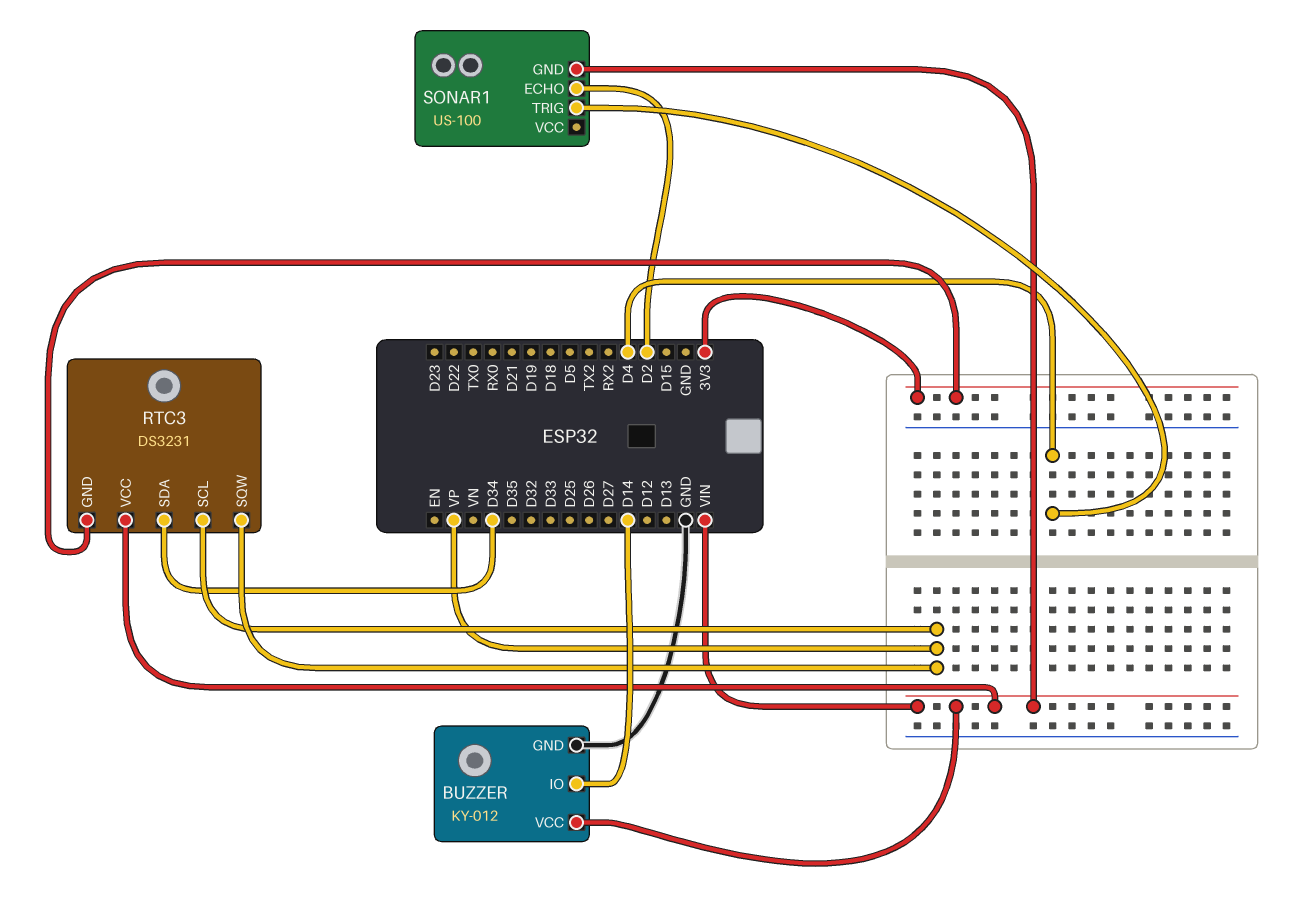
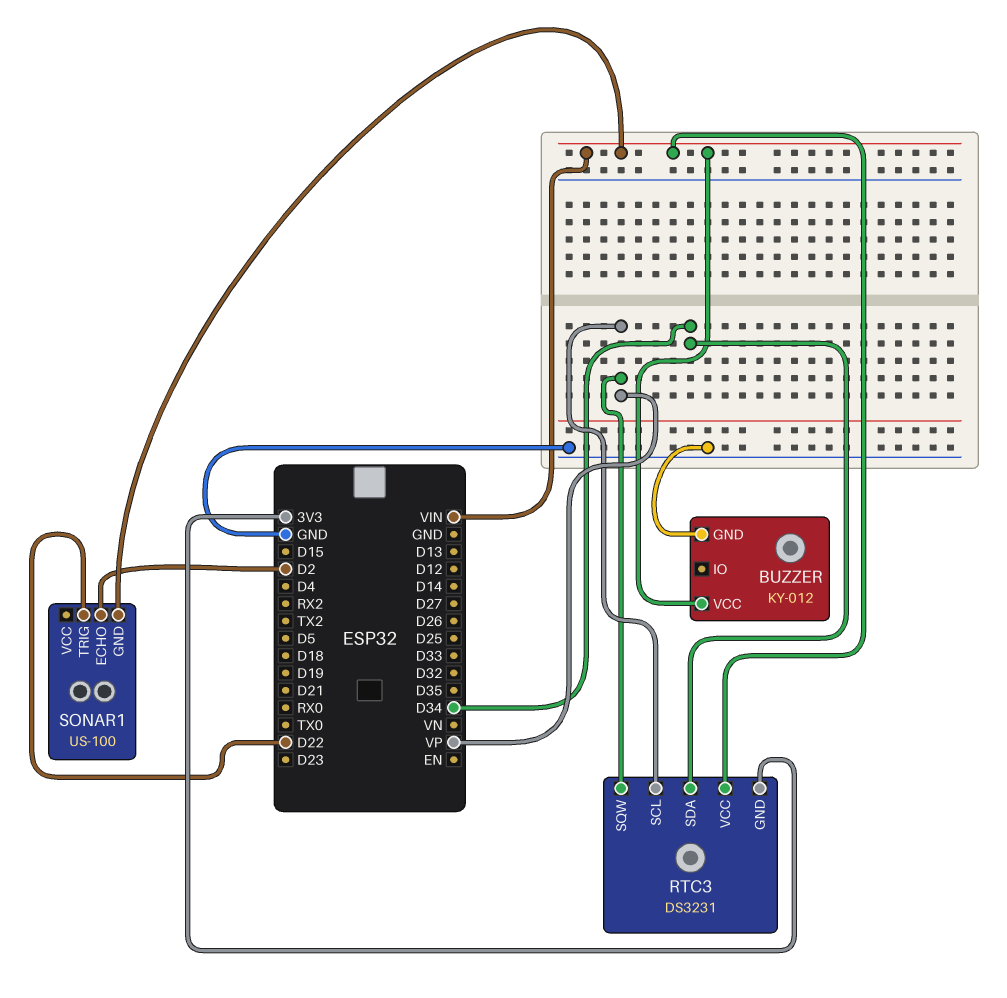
BUZZER pin IO: D14 -> none
SONAR1 pin TRIG: D4 -> D22

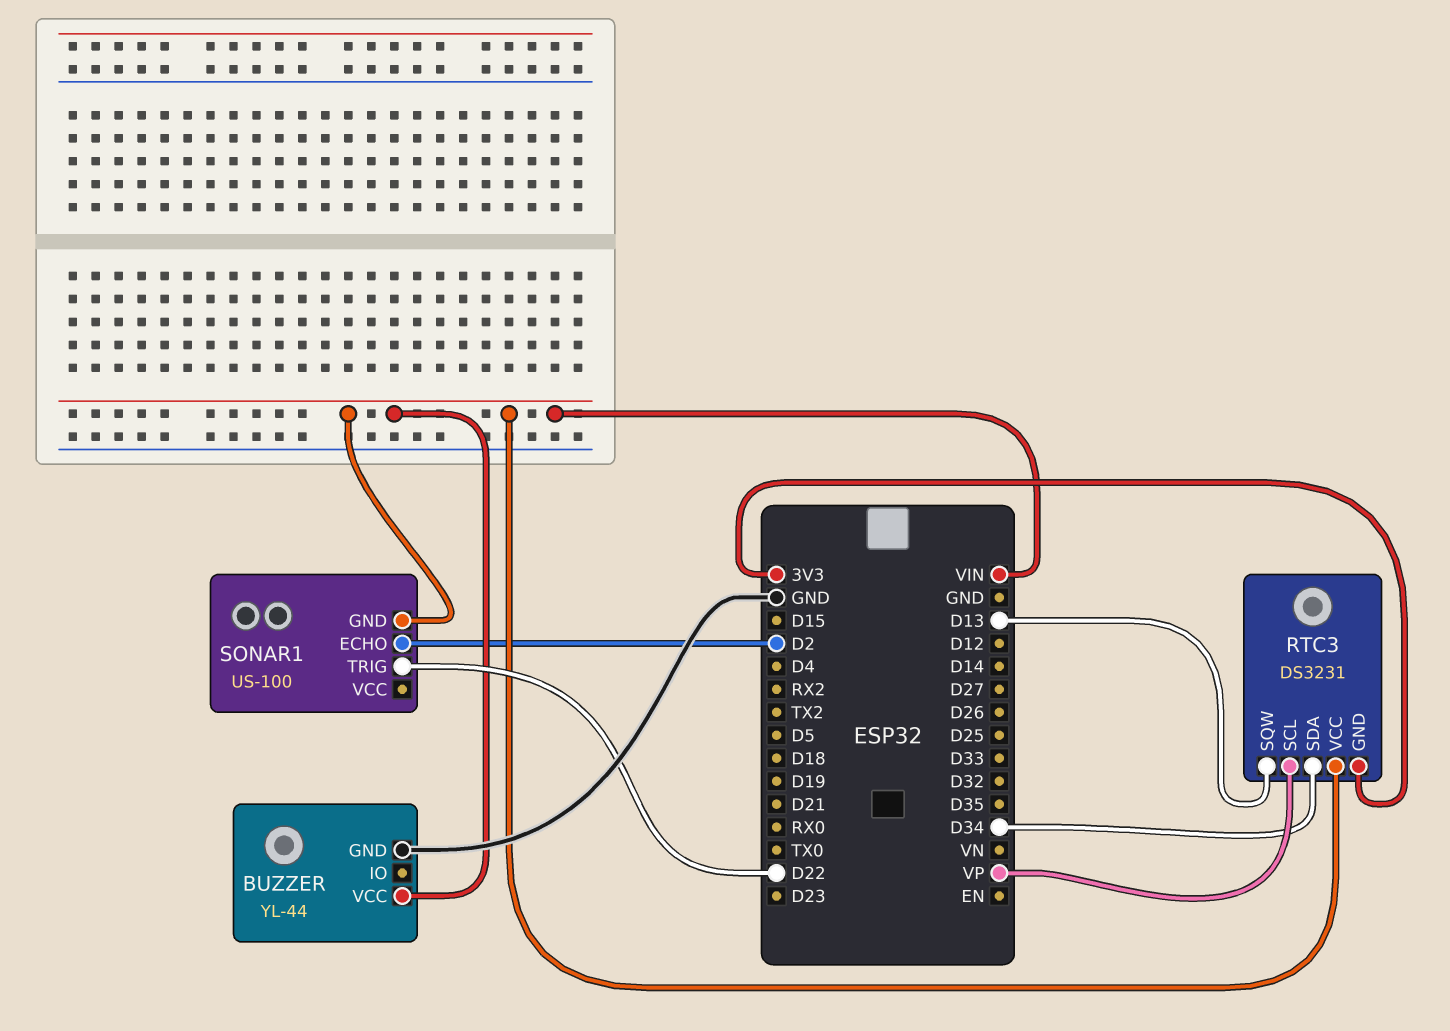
BUZZER: KY-012 -> YL-44
RTC3 pin SQW: VP -> D13

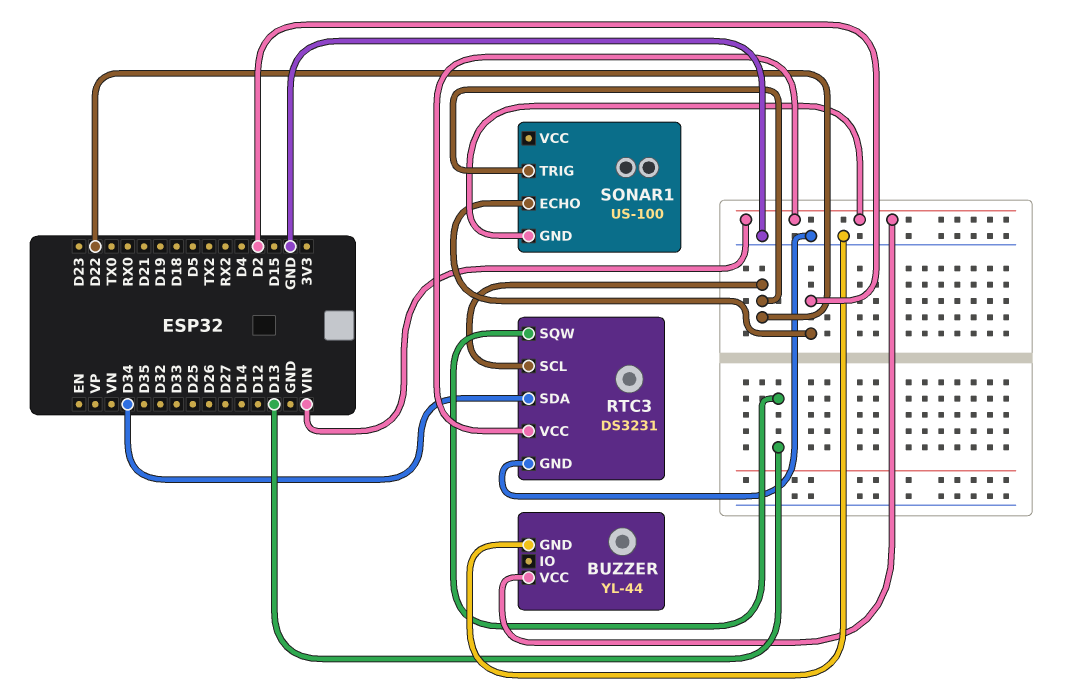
RTC3 pin GND: 3V3 -> GND
RTC3 pin SCL: VP -> D22

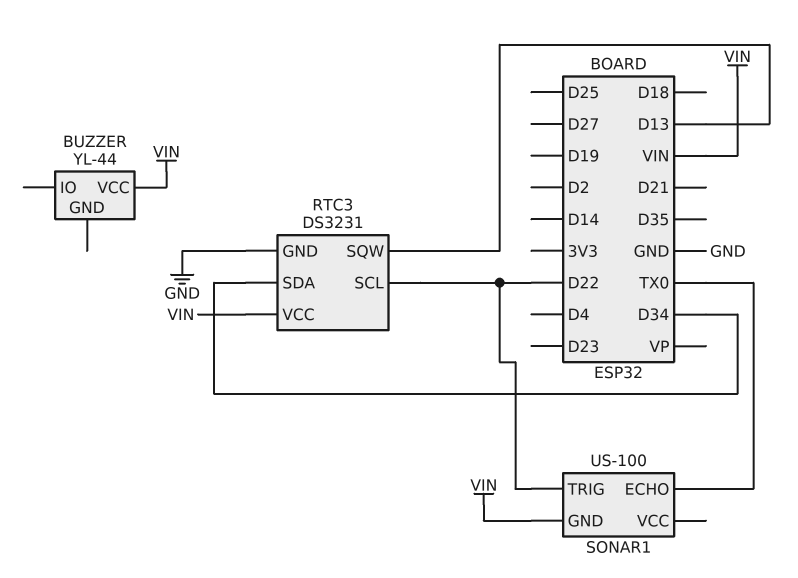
BUZZER pin GND: GND -> none
SONAR1 pin ECHO: D2 -> TX0

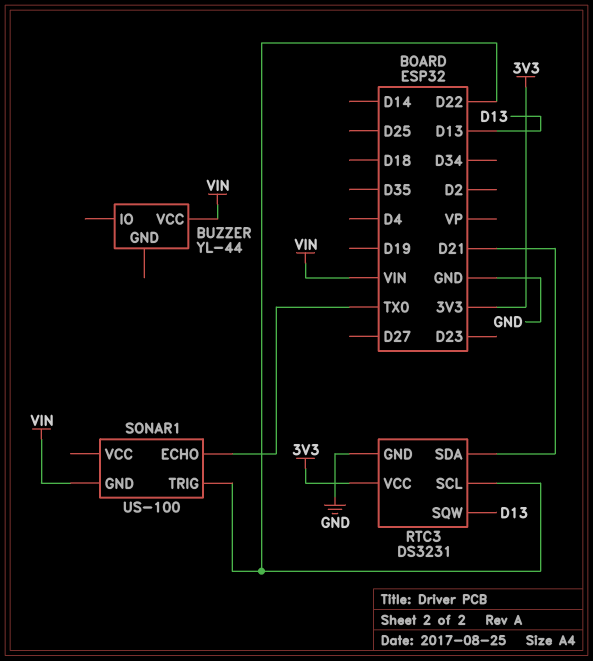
RTC3 pin SDA: D34 -> D21
RTC3 pin VCC: VIN -> 3V3

